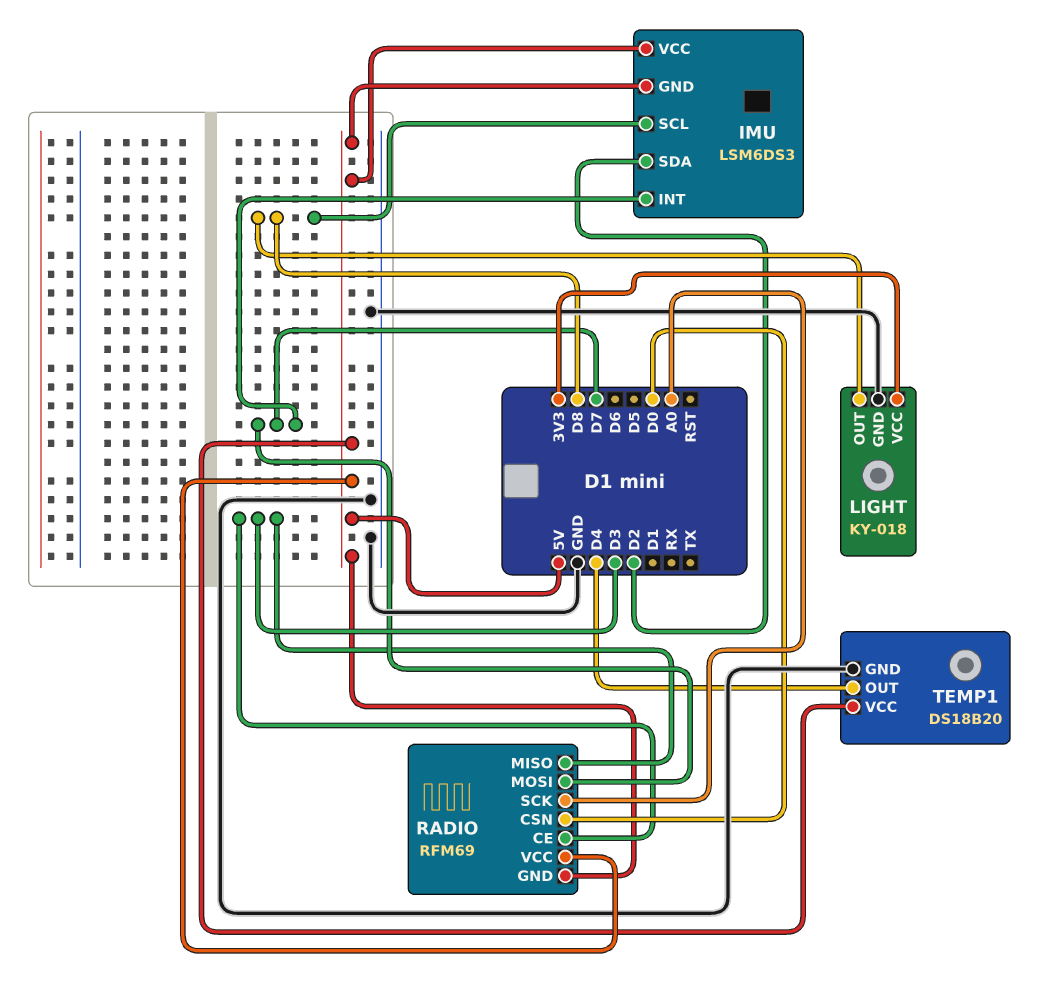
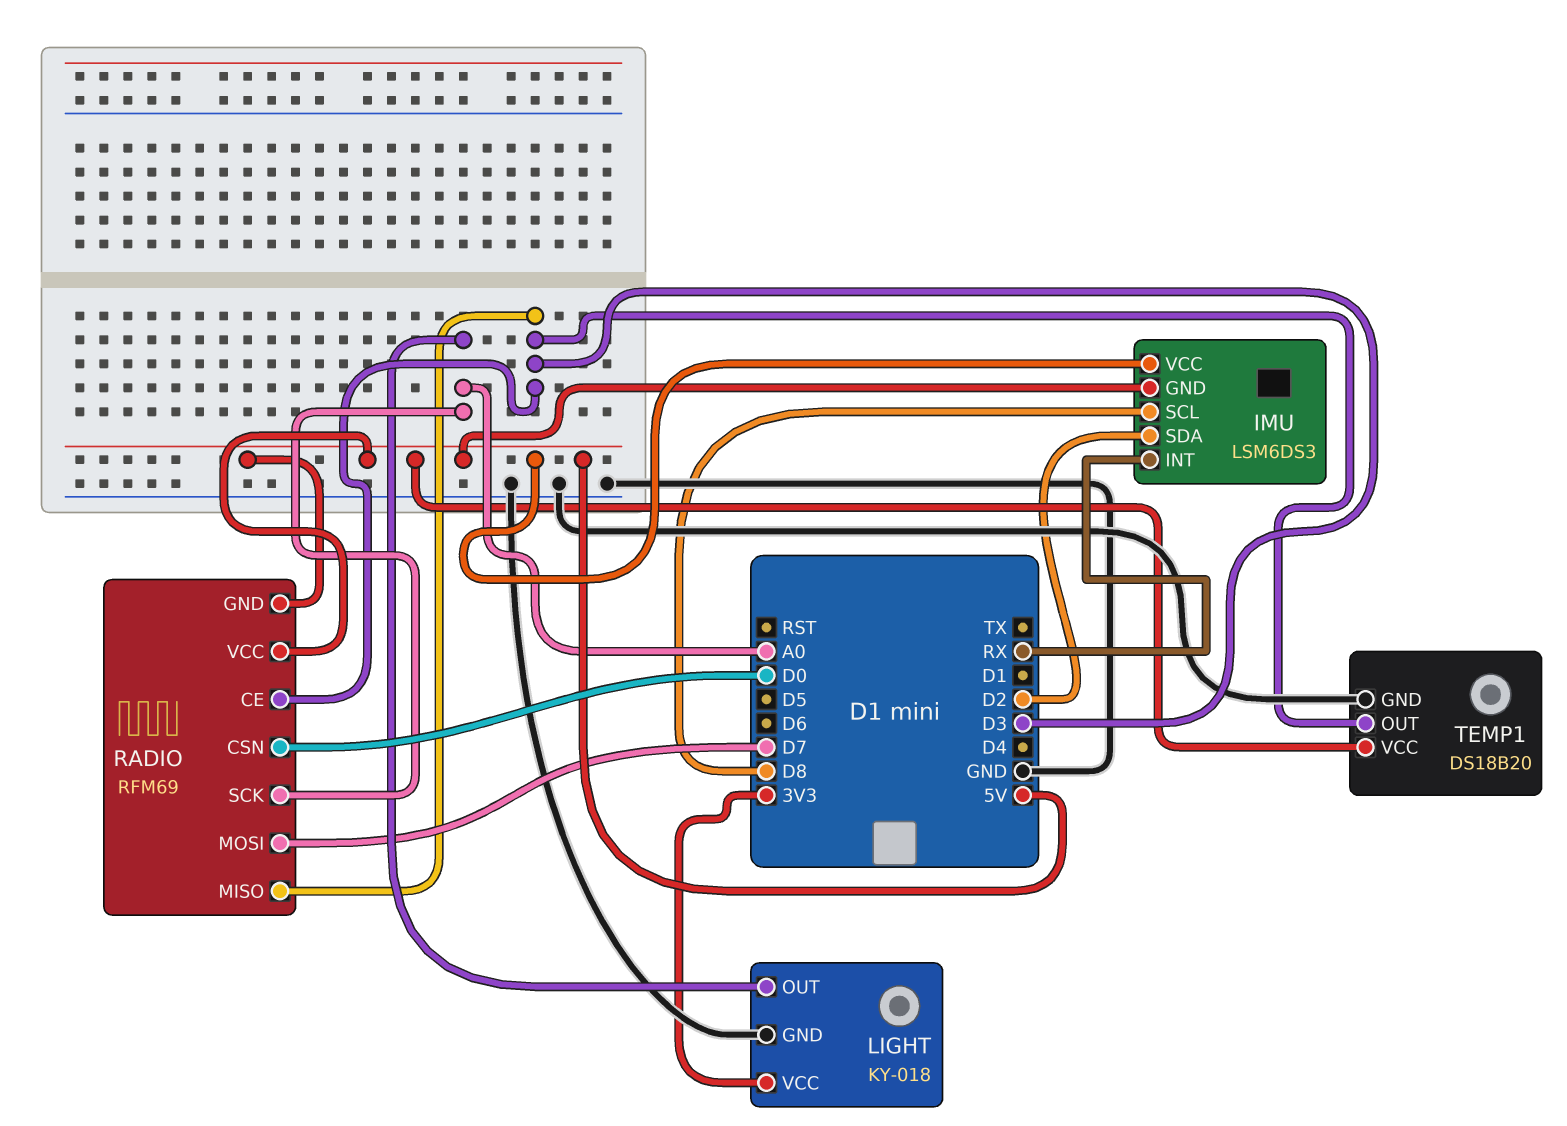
IMU pin INT: D7 -> RX
LIGHT pin OUT: D8 -> A0
TEMP1 pin OUT: D4 -> D3

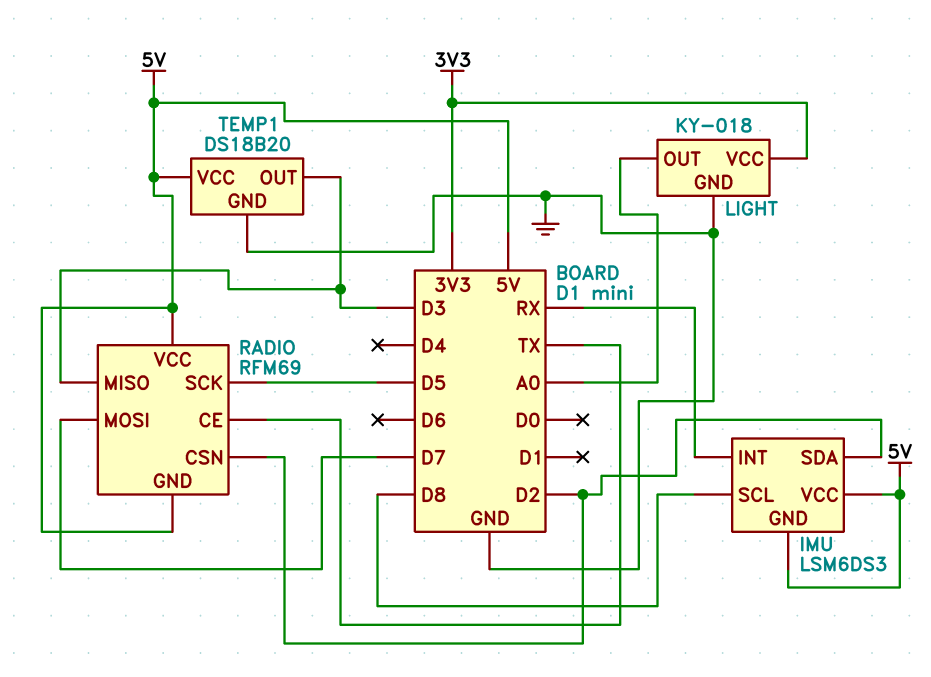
RADIO pin CE: D3 -> TX
RADIO pin CSN: D0 -> D2
RADIO pin SCK: A0 -> D5

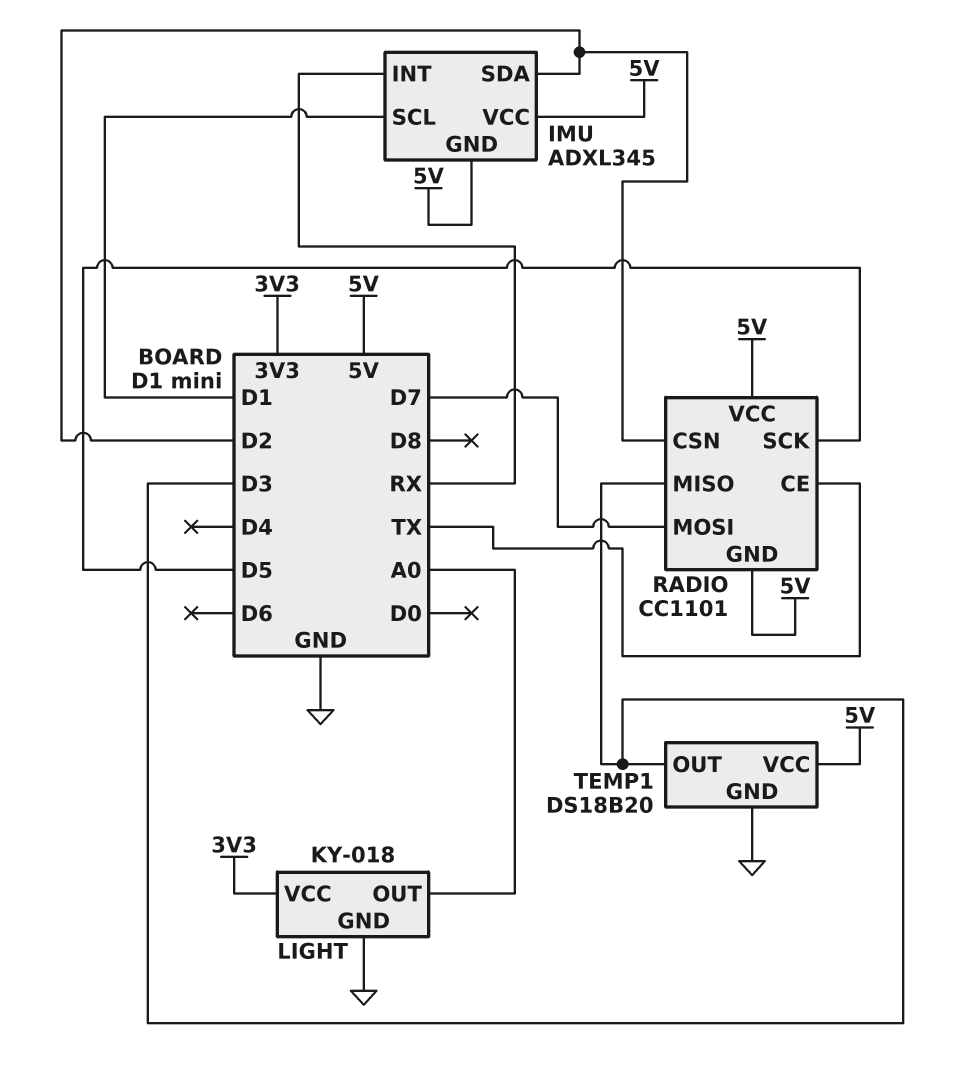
IMU: LSM6DS3 -> ADXL345
IMU pin SCL: D8 -> D1
RADIO: RFM69 -> CC1101

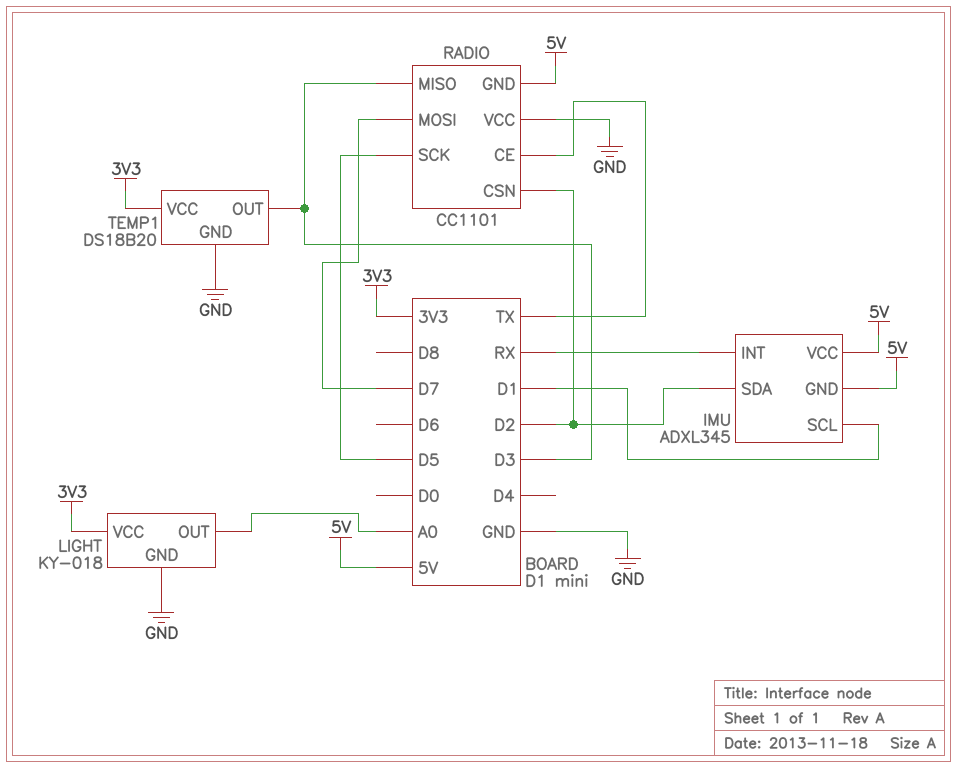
RADIO pin VCC: 5V -> GND
TEMP1 pin VCC: 5V -> 3V3

